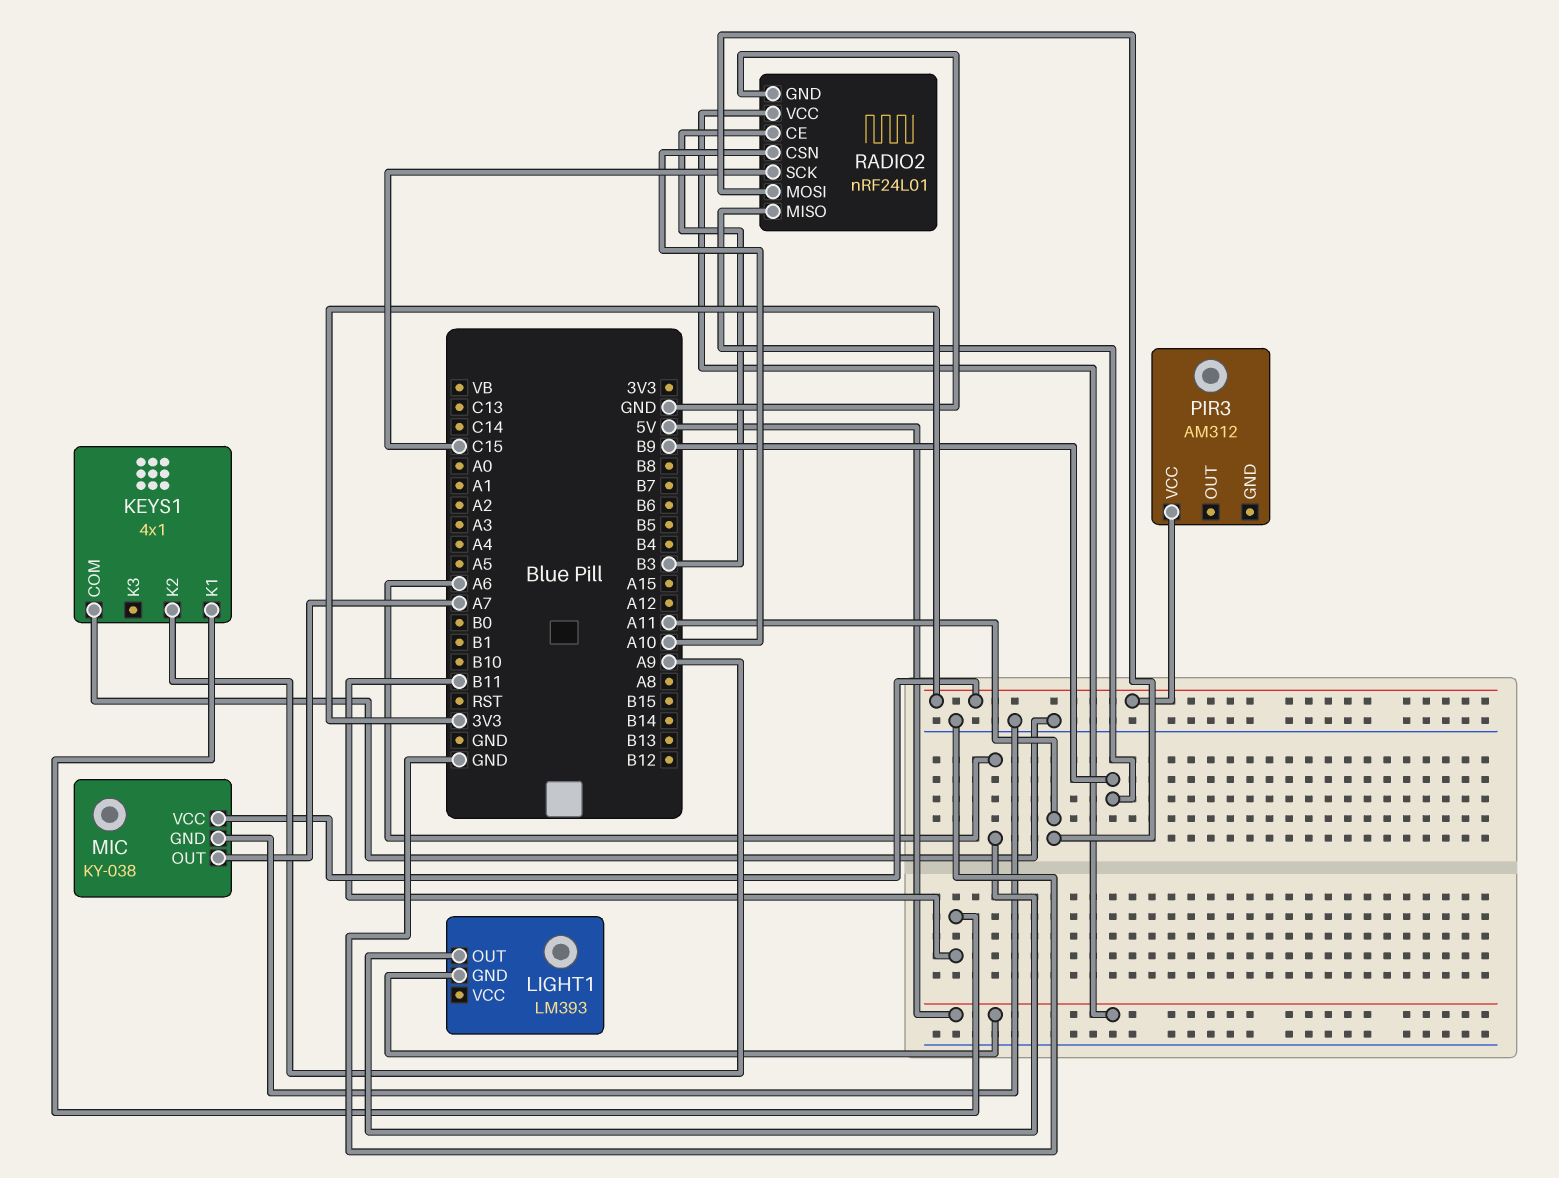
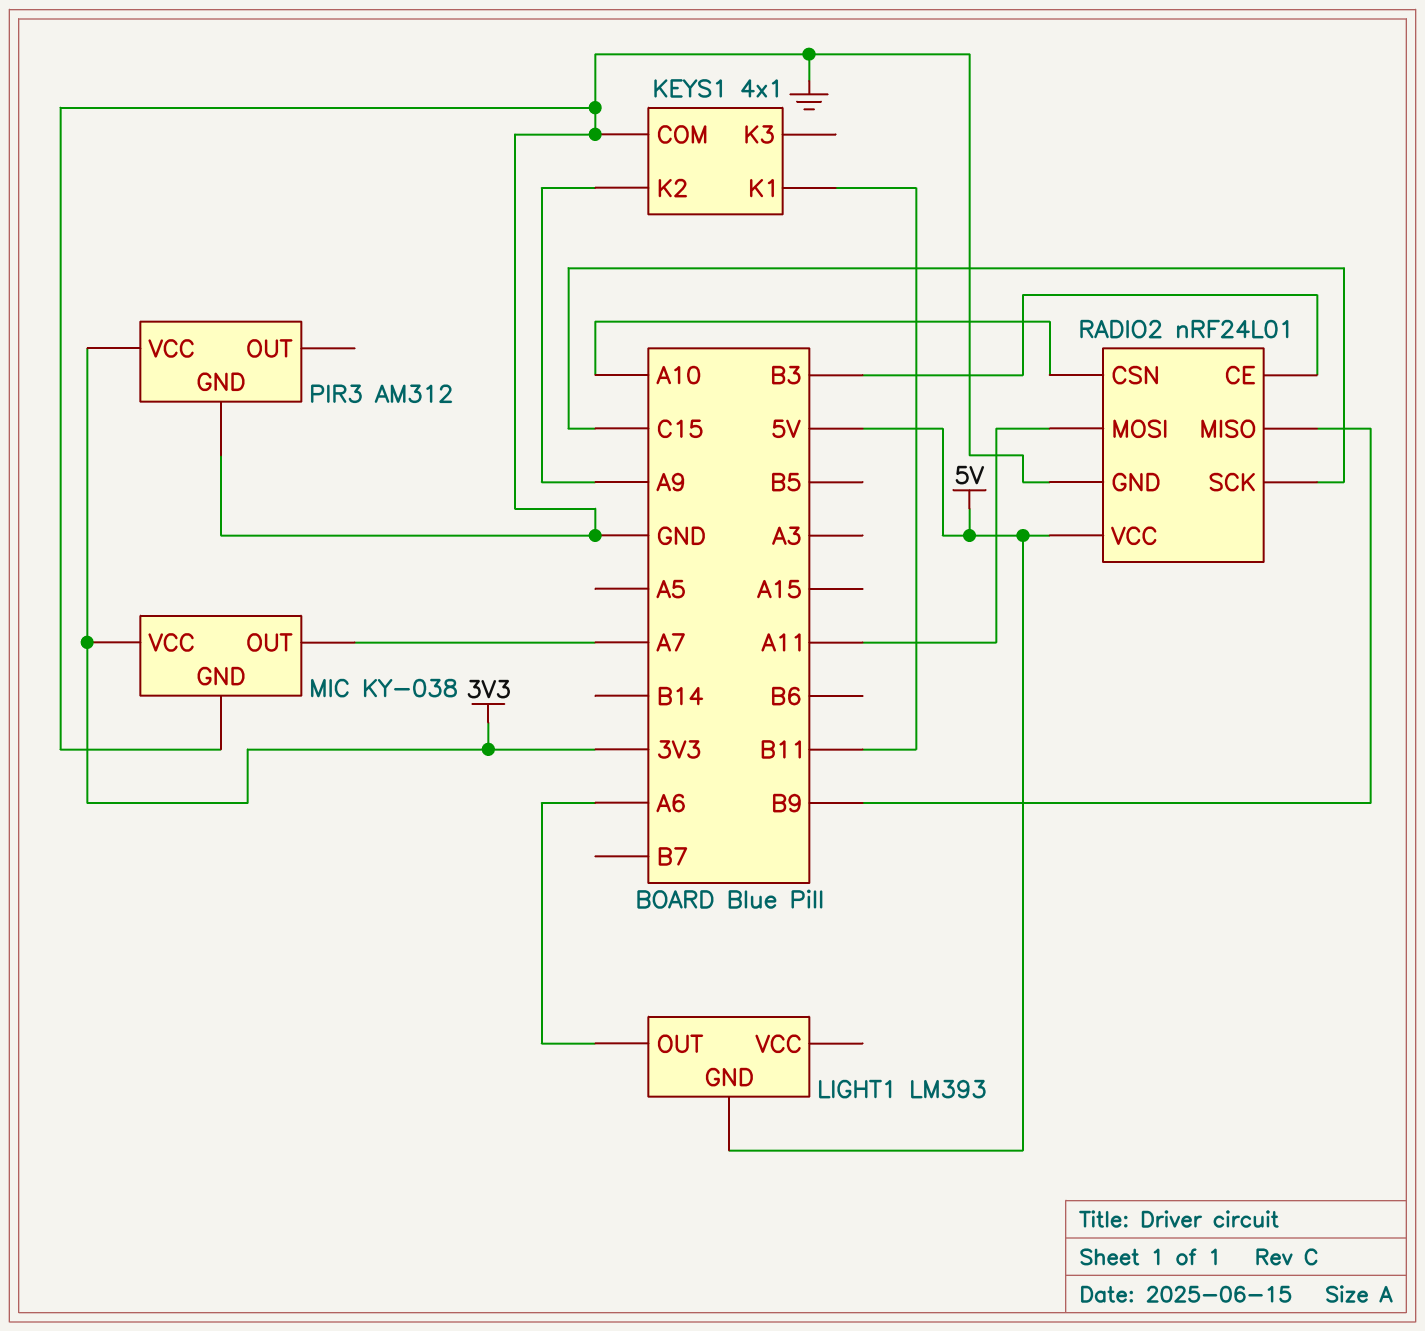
PIR3 pin GND: none -> GND

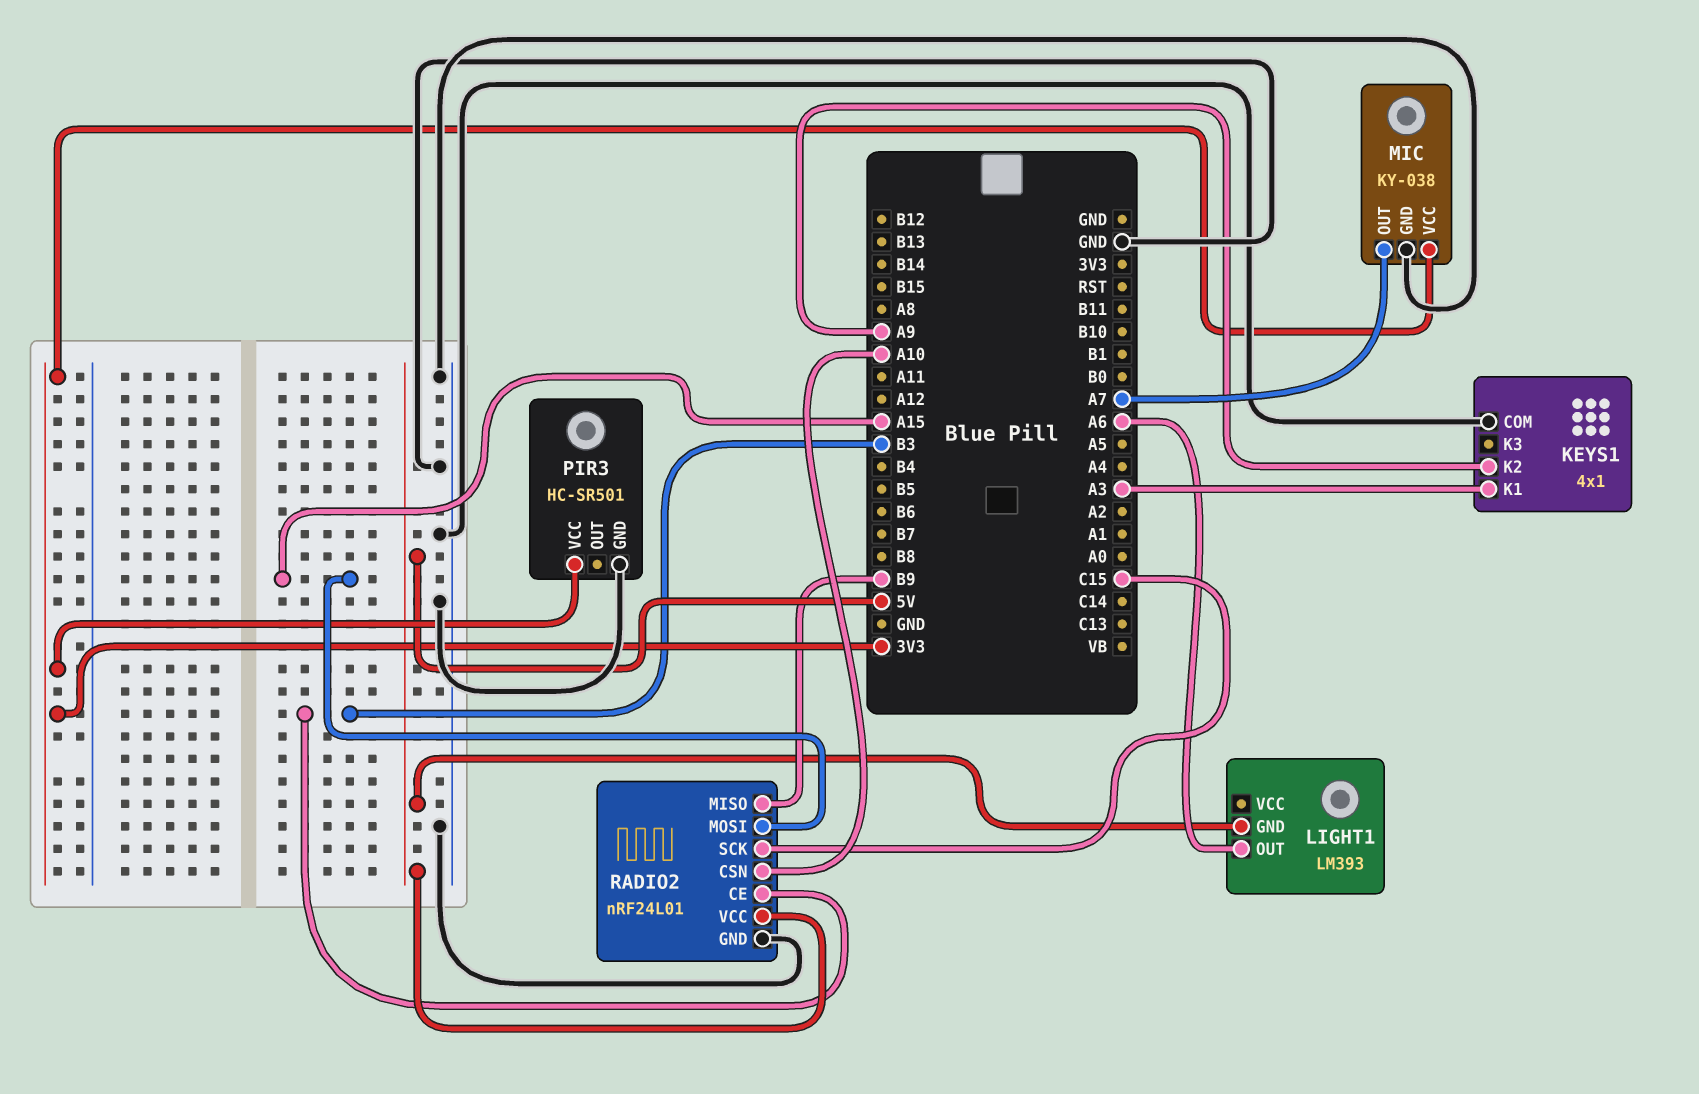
KEYS1 pin K1: B11 -> A3
PIR3: AM312 -> HC-SR501
RADIO2 pin MOSI: A11 -> A15

